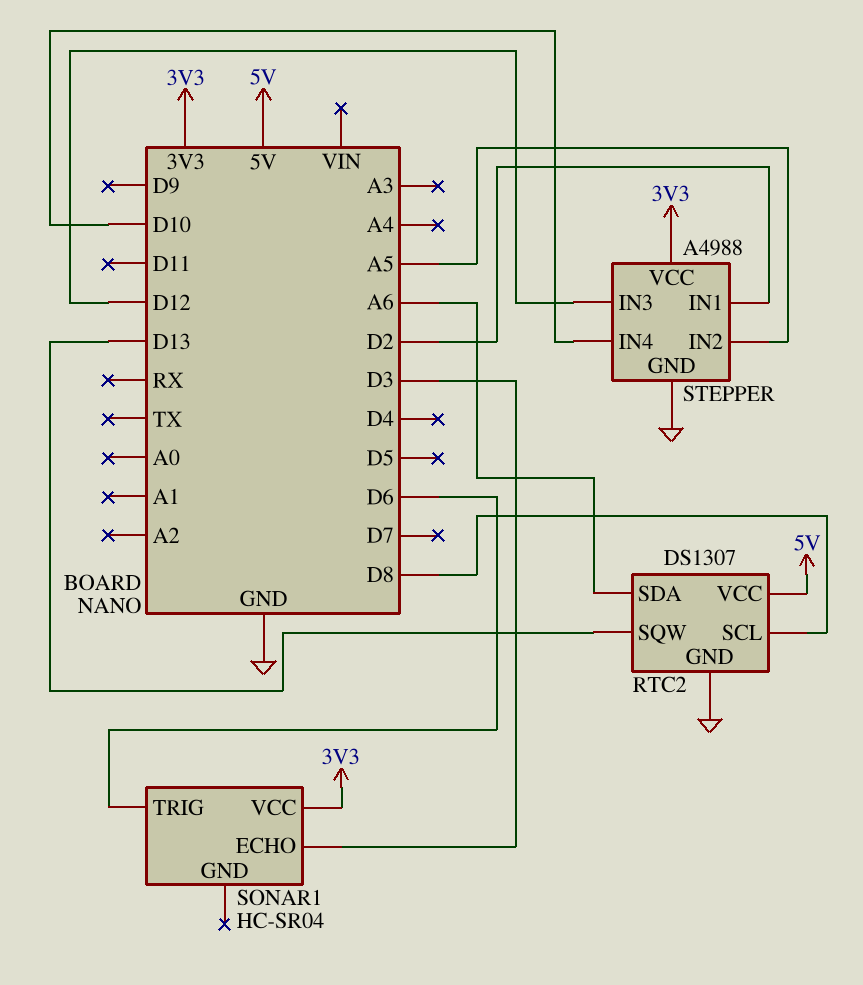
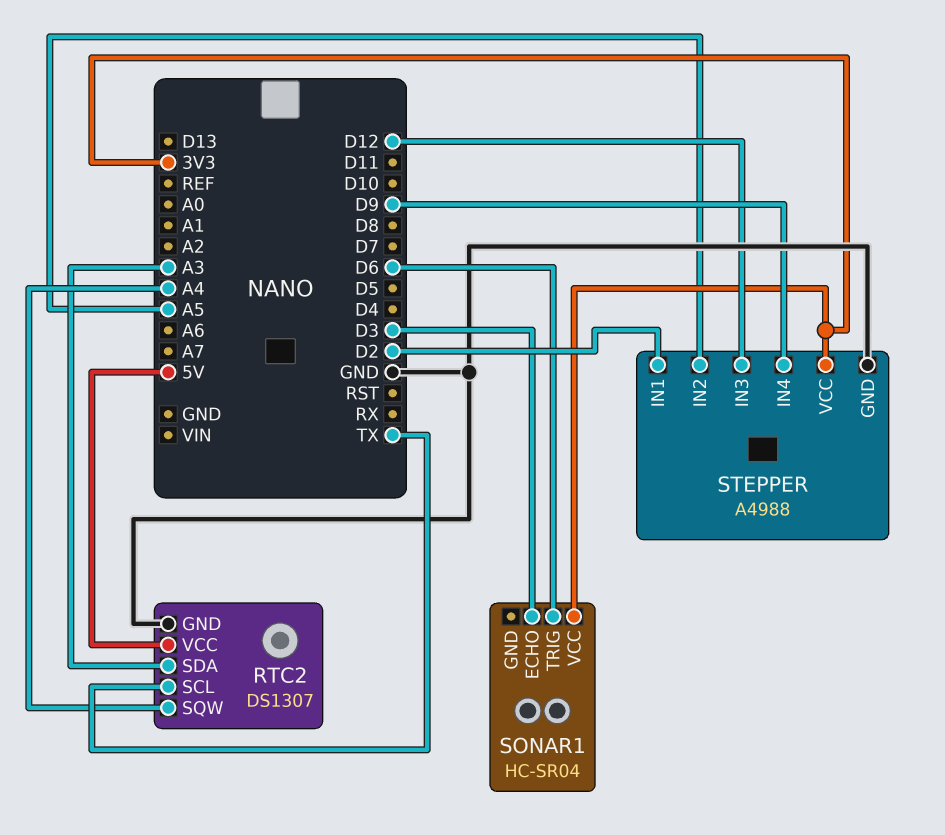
RTC2 pin SCL: D8 -> TX
RTC2 pin SDA: A6 -> A3
RTC2 pin SQW: D13 -> A4
STEPPER pin IN4: D10 -> D9

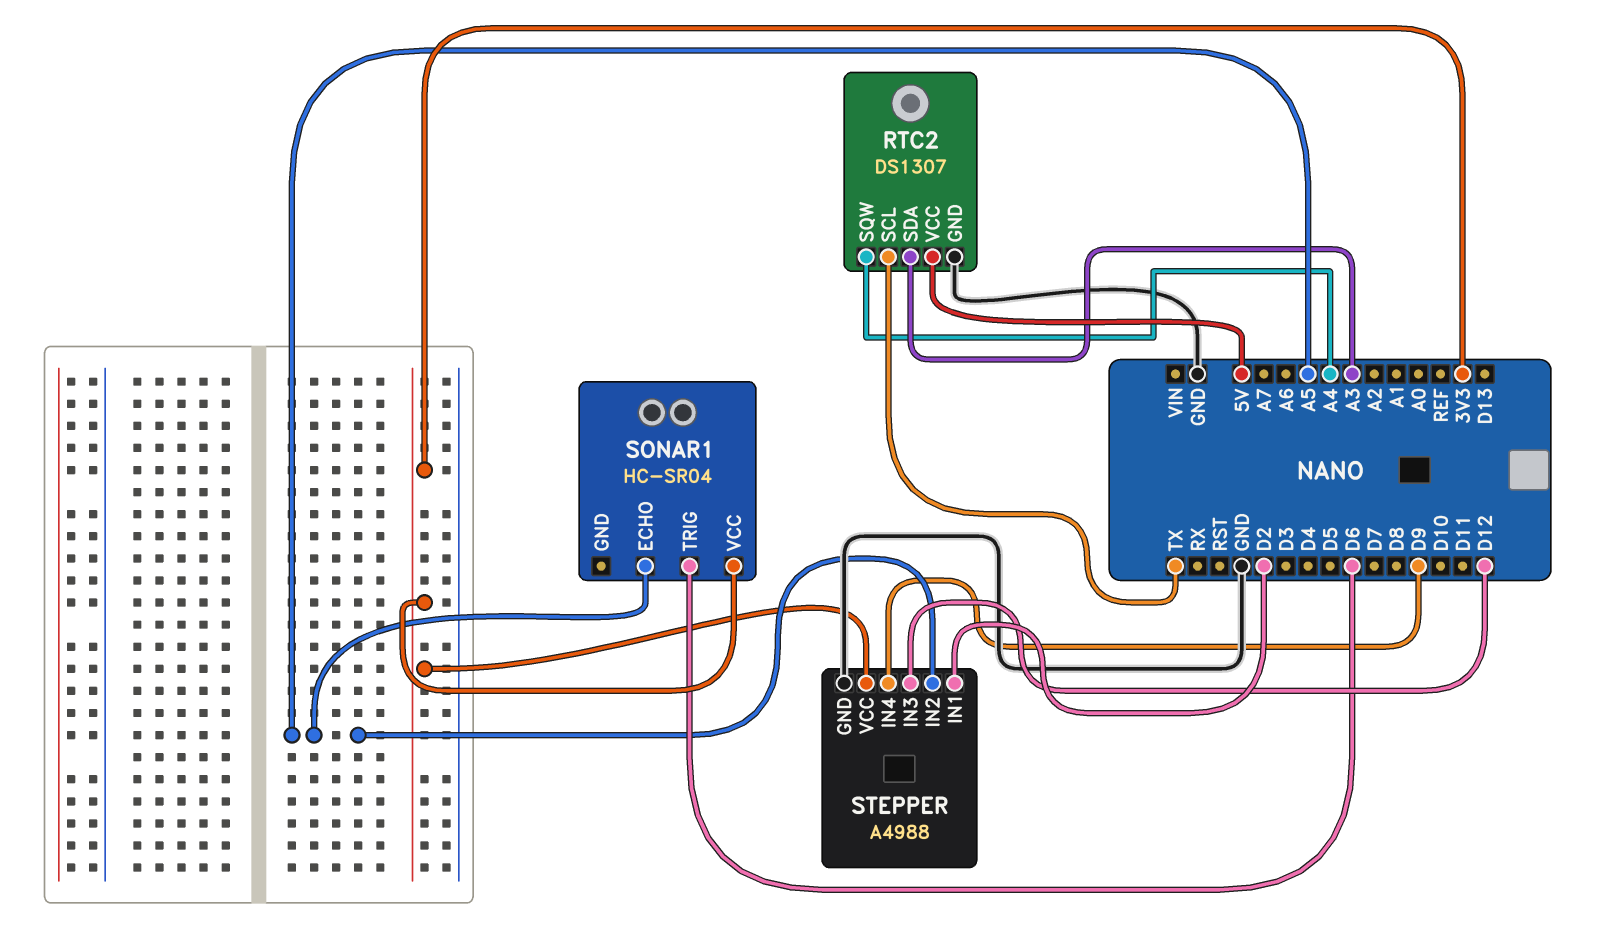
SONAR1 pin ECHO: D3 -> A5

